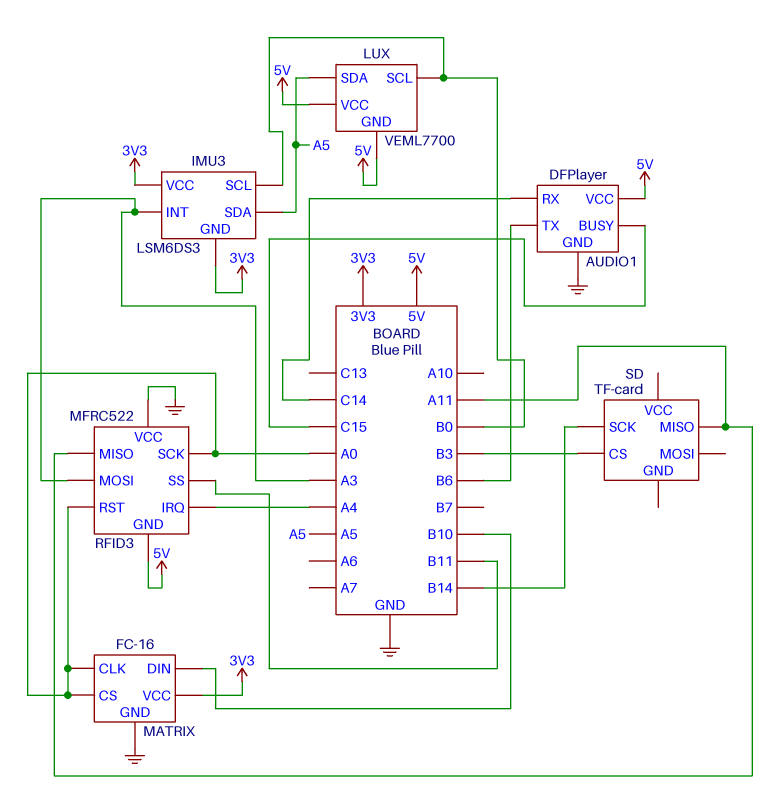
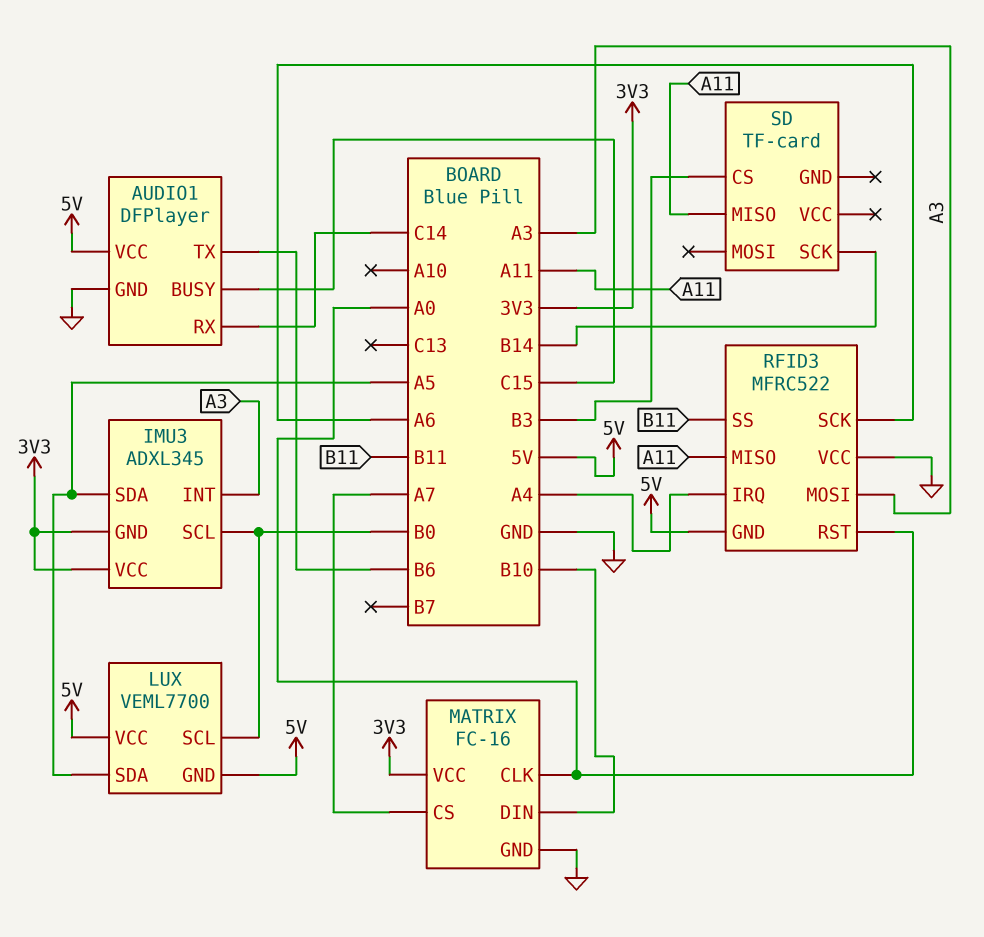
IMU3: LSM6DS3 -> ADXL345
MATRIX pin CS: A0 -> A7
RFID3 pin SCK: A0 -> A6

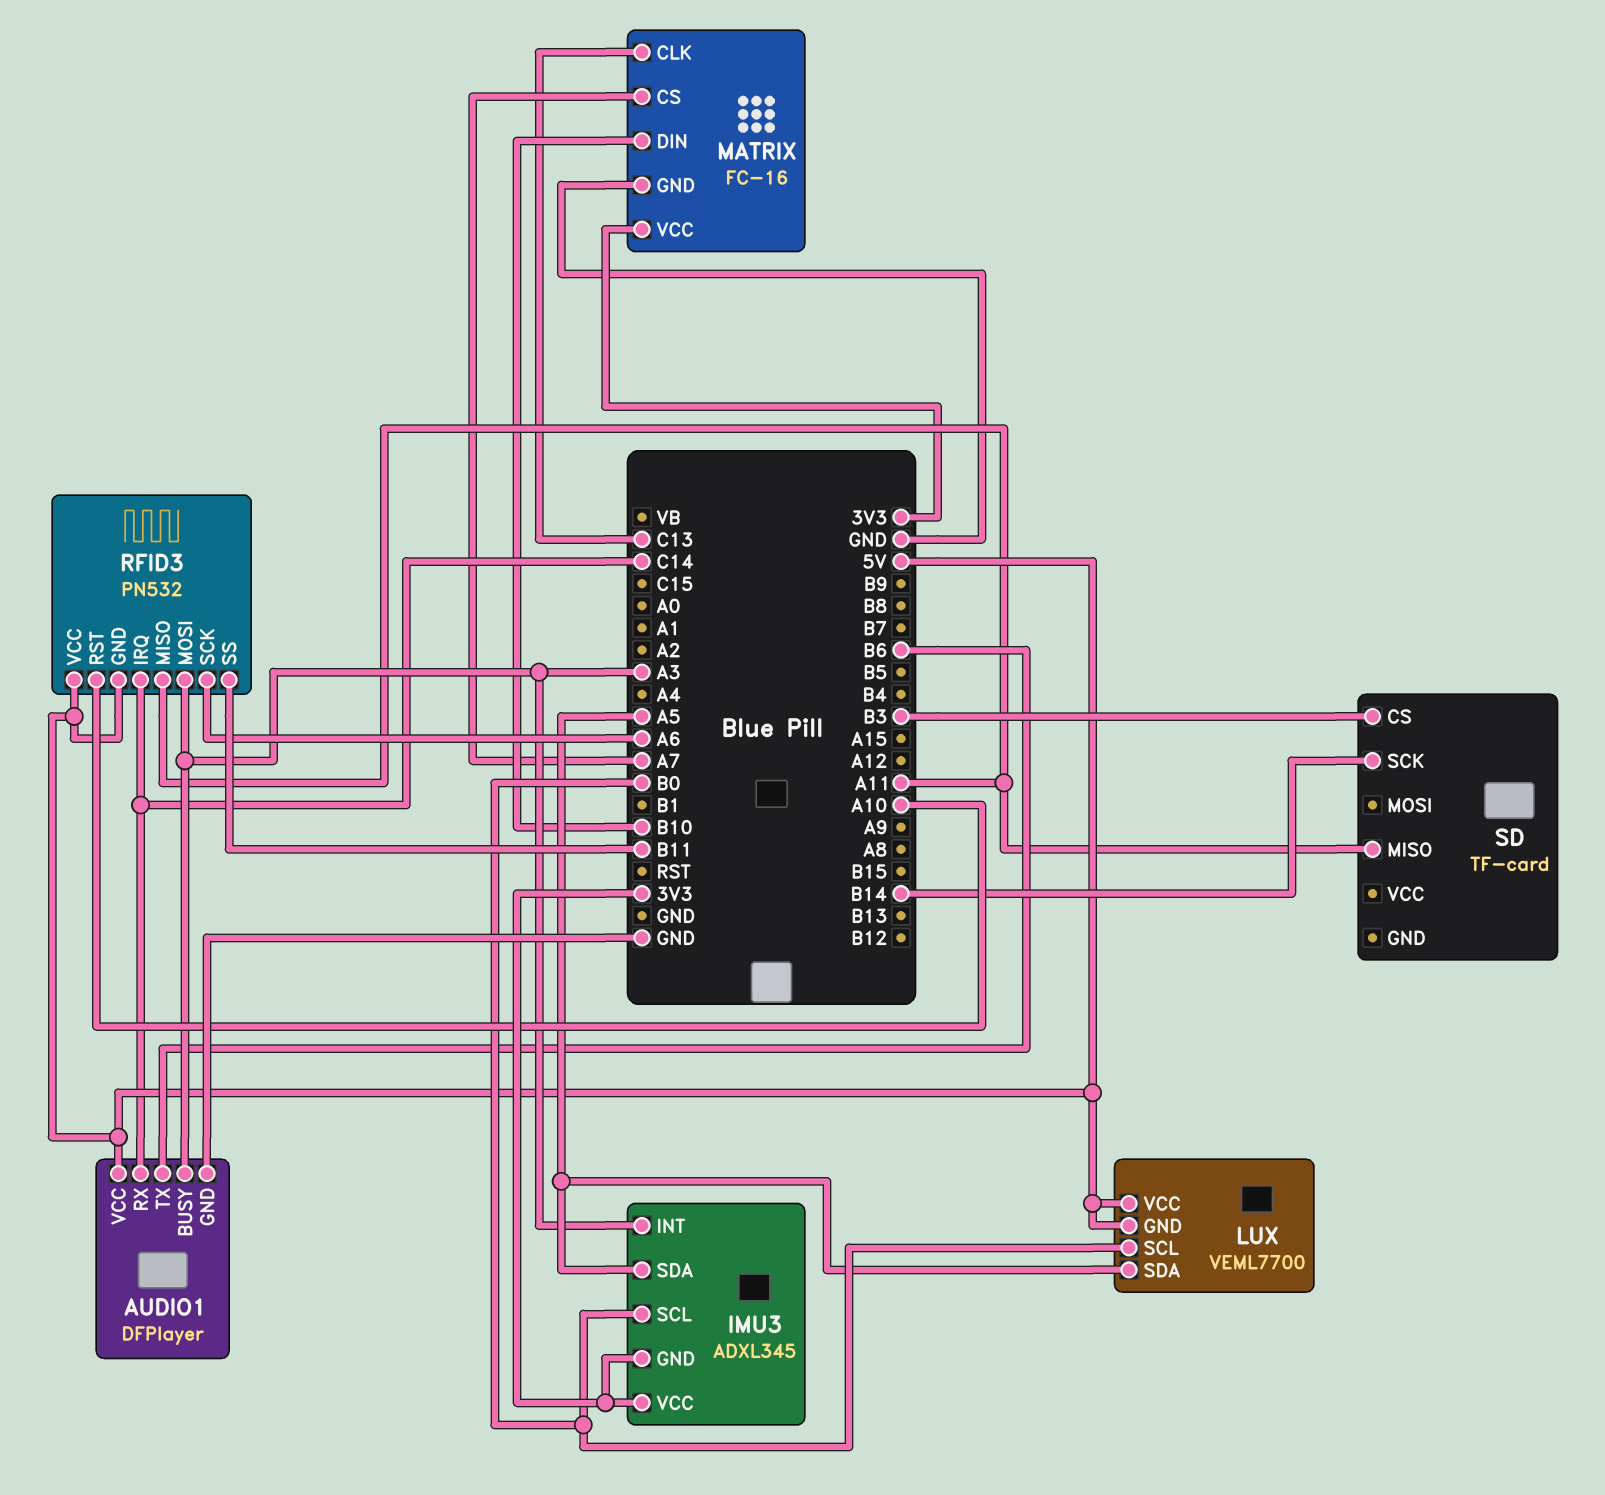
AUDIO1 pin BUSY: C15 -> A3
MATRIX pin CLK: A0 -> C13
RFID3: MFRC522 -> PN532
RFID3 pin IRQ: A4 -> C14
RFID3 pin RST: A0 -> A10
RFID3 pin VCC: GND -> 5V

